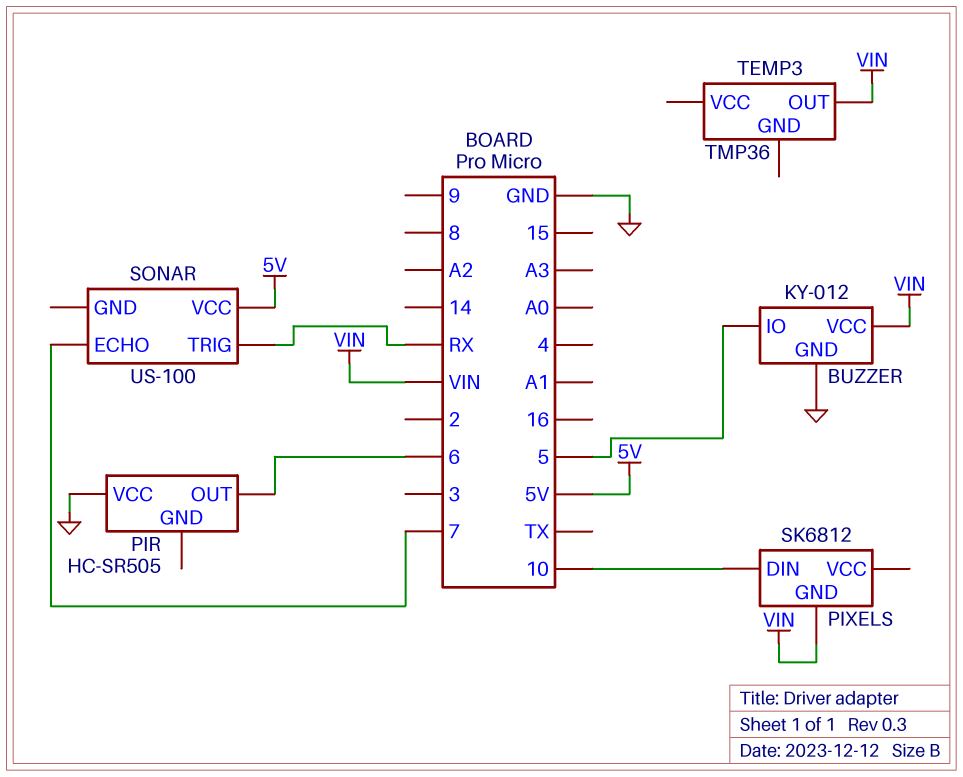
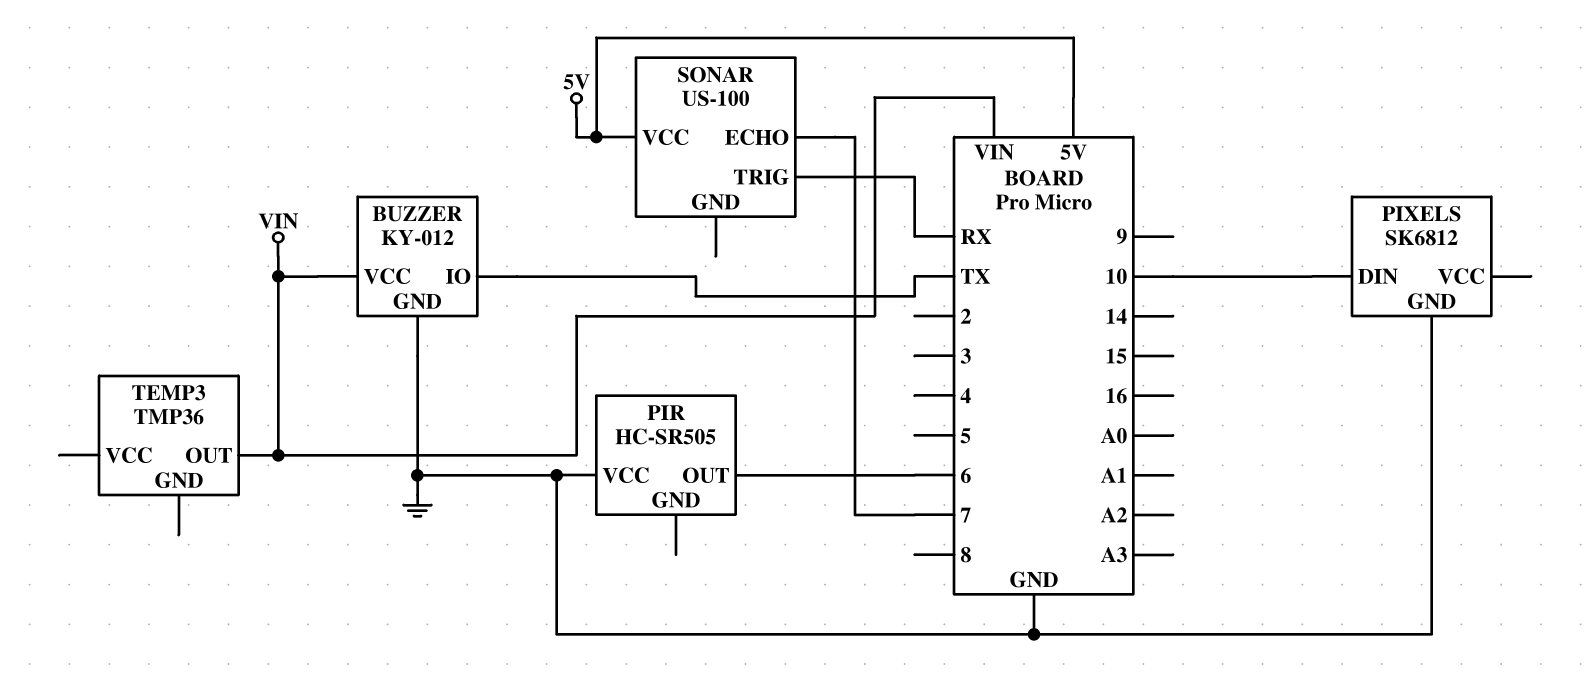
BUZZER pin IO: 5 -> TX
PIXELS pin GND: VIN -> GND

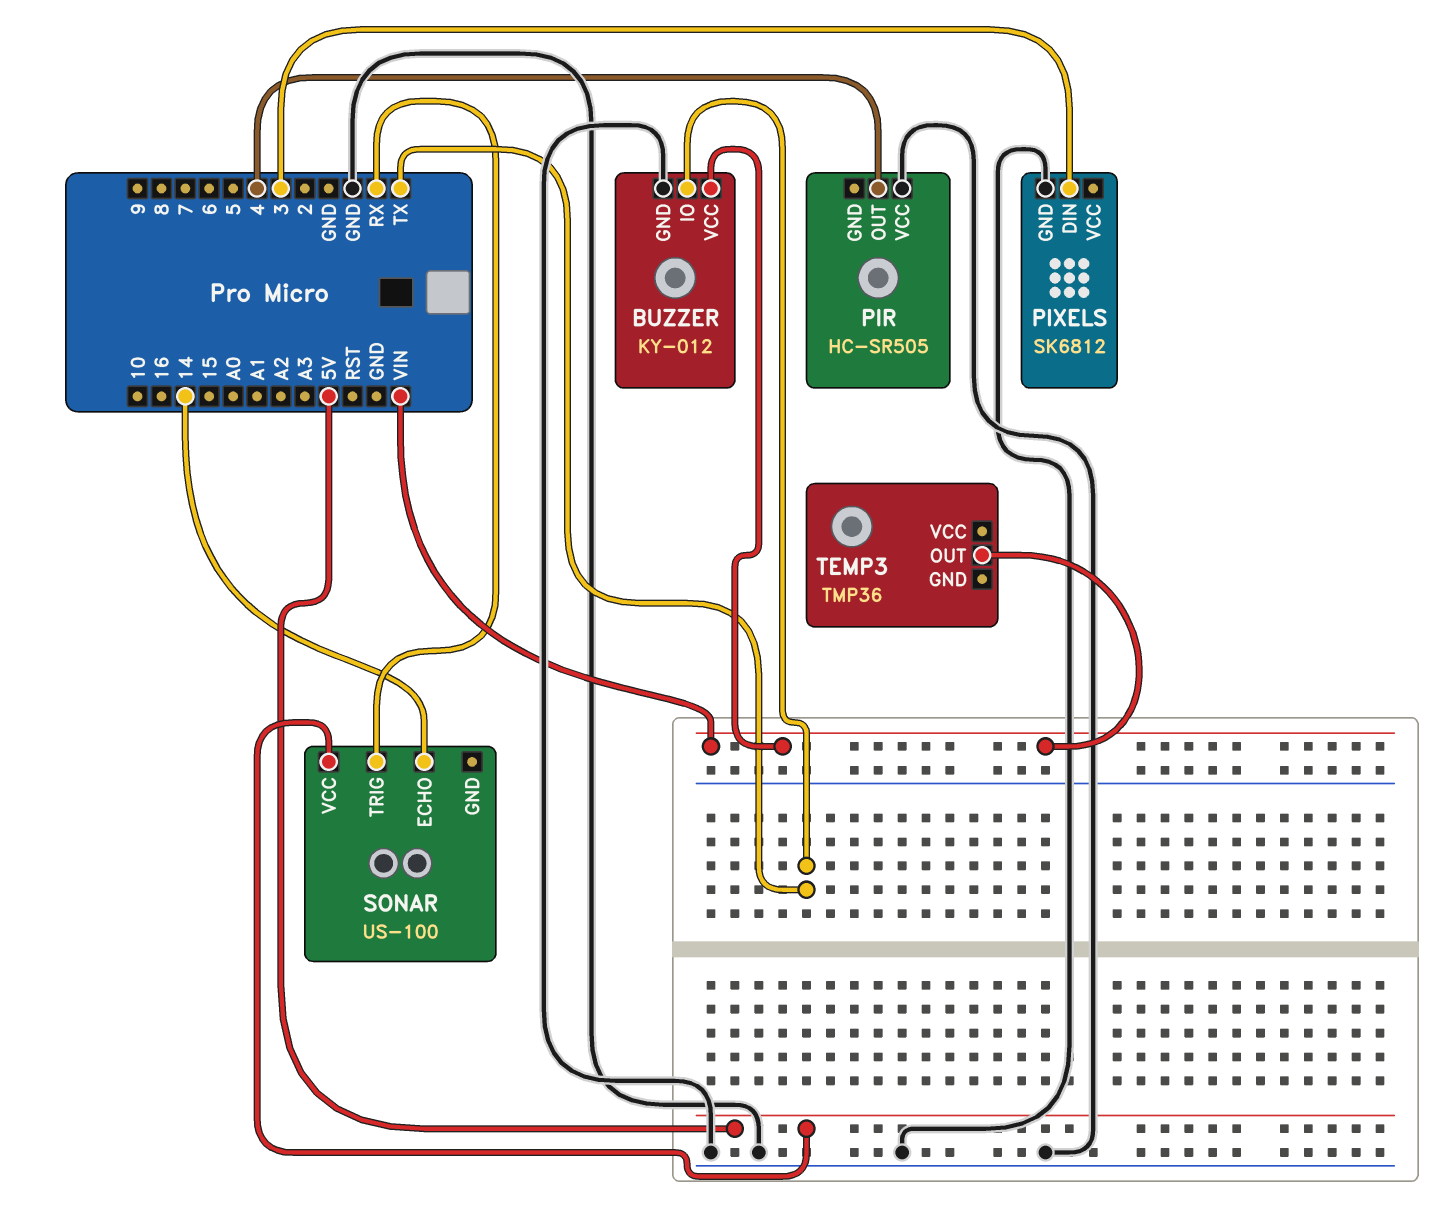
PIR pin OUT: 6 -> 4
PIXELS pin DIN: 10 -> 3
SONAR pin ECHO: 7 -> 14

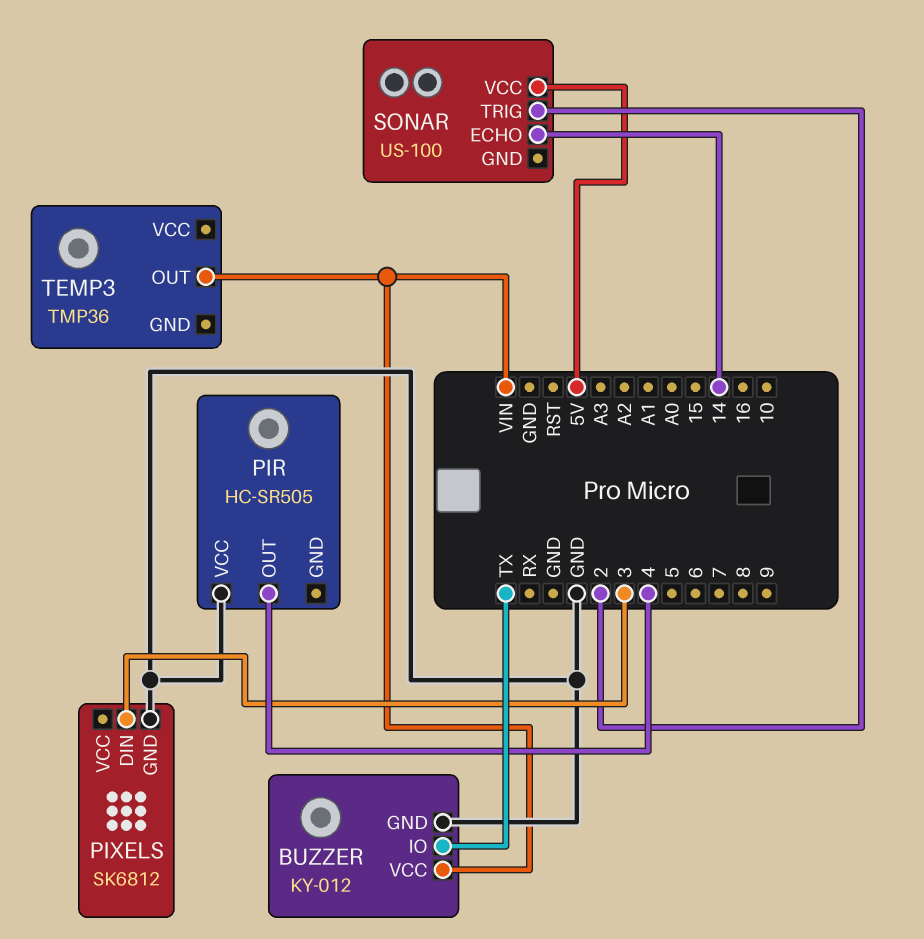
SONAR pin TRIG: RX -> 2

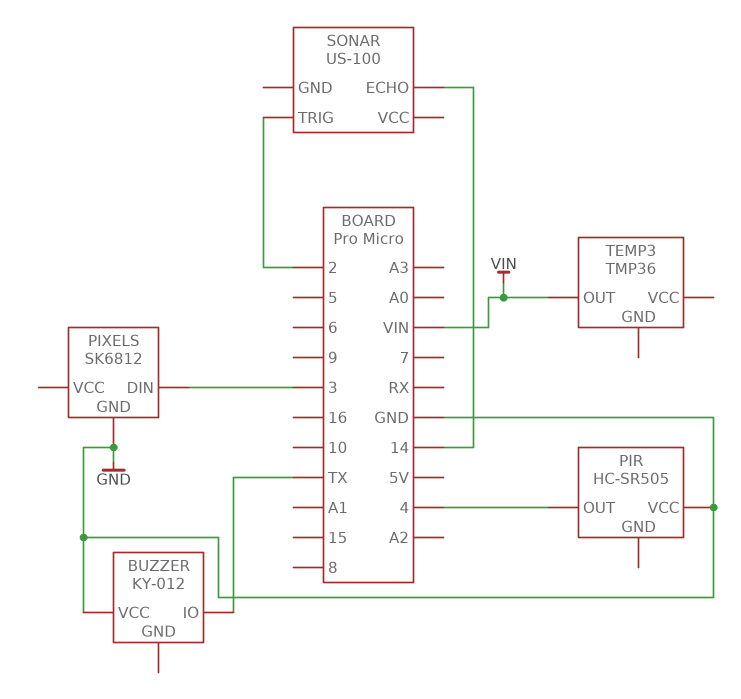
BUZZER pin GND: GND -> none
BUZZER pin VCC: VIN -> GND
SONAR pin VCC: 5V -> none

